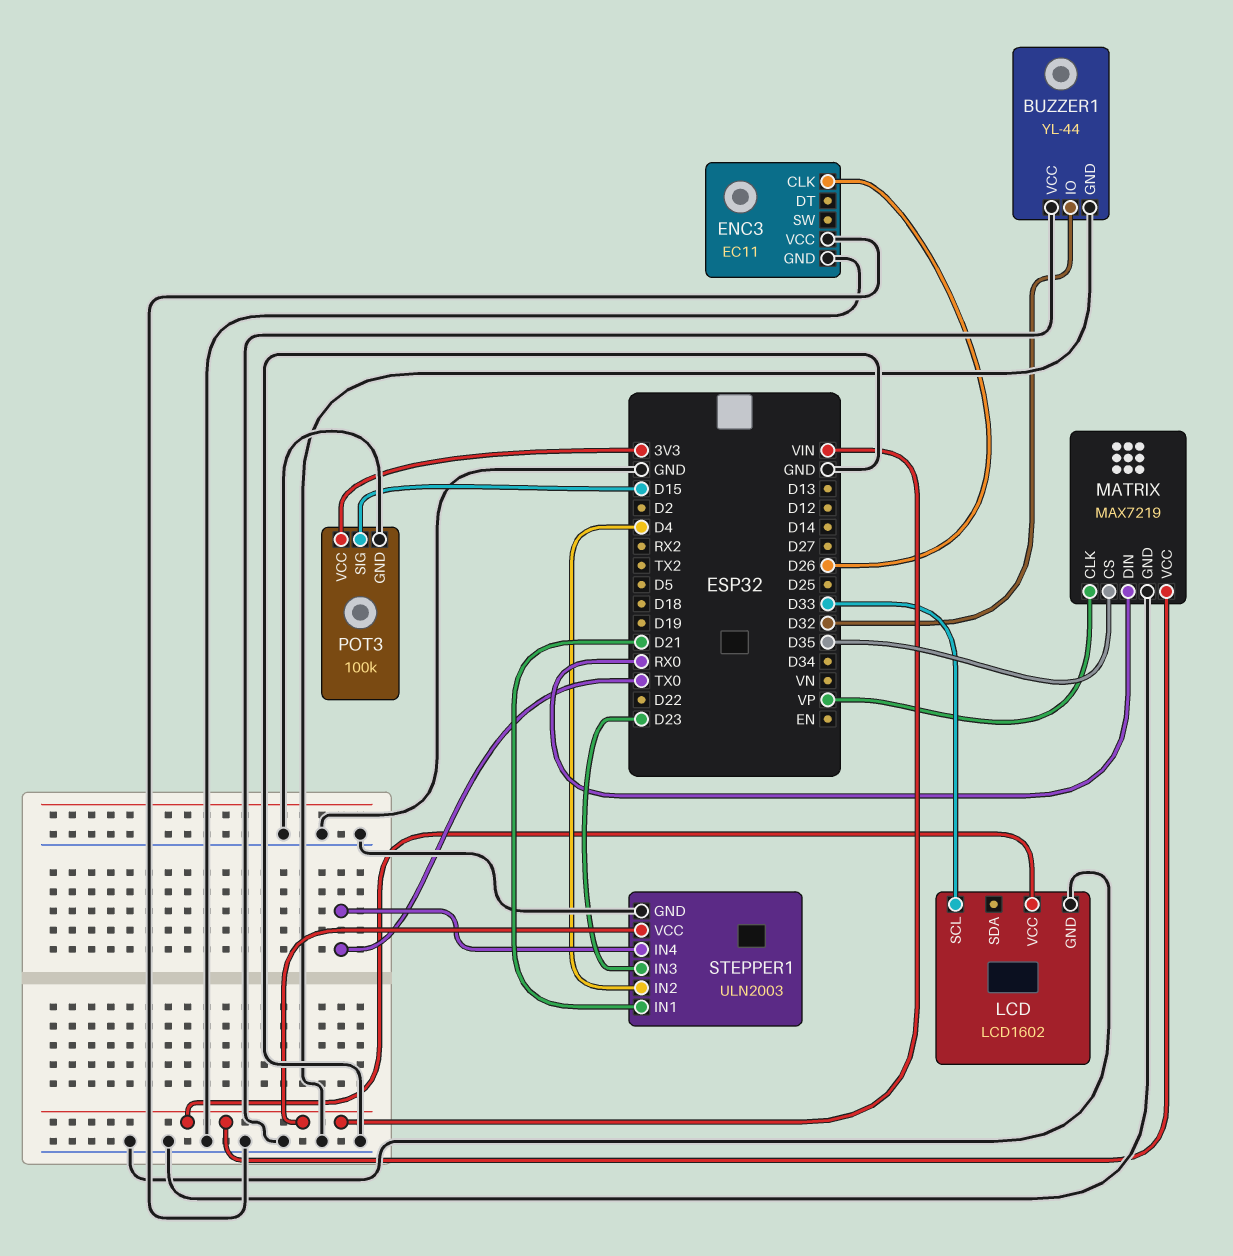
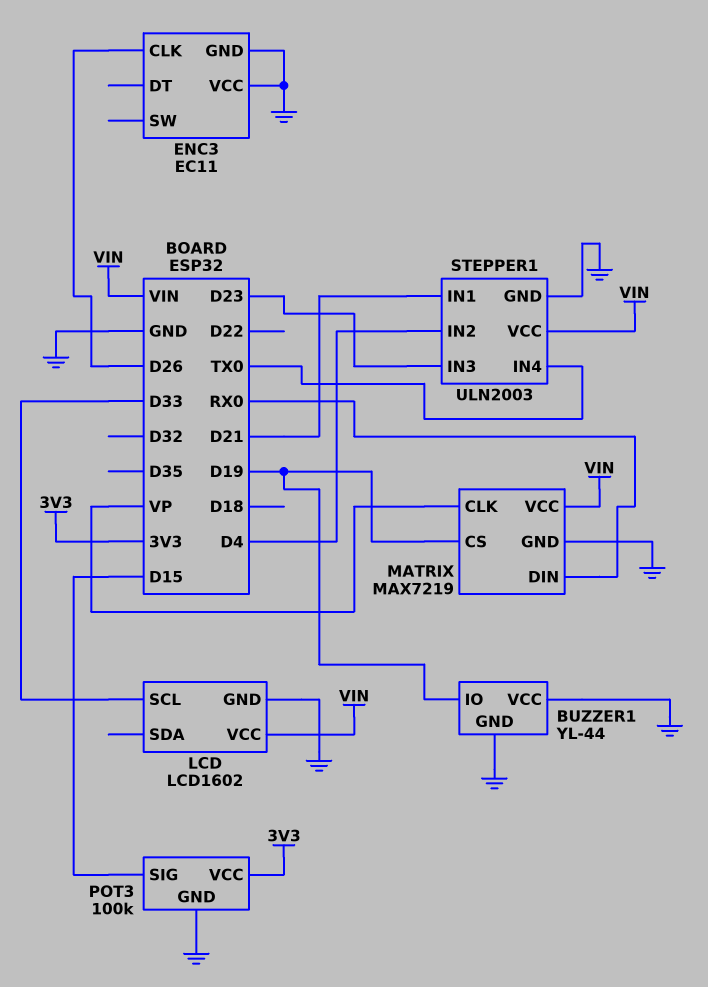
BUZZER1 pin IO: D32 -> D19
MATRIX pin CS: D35 -> D19

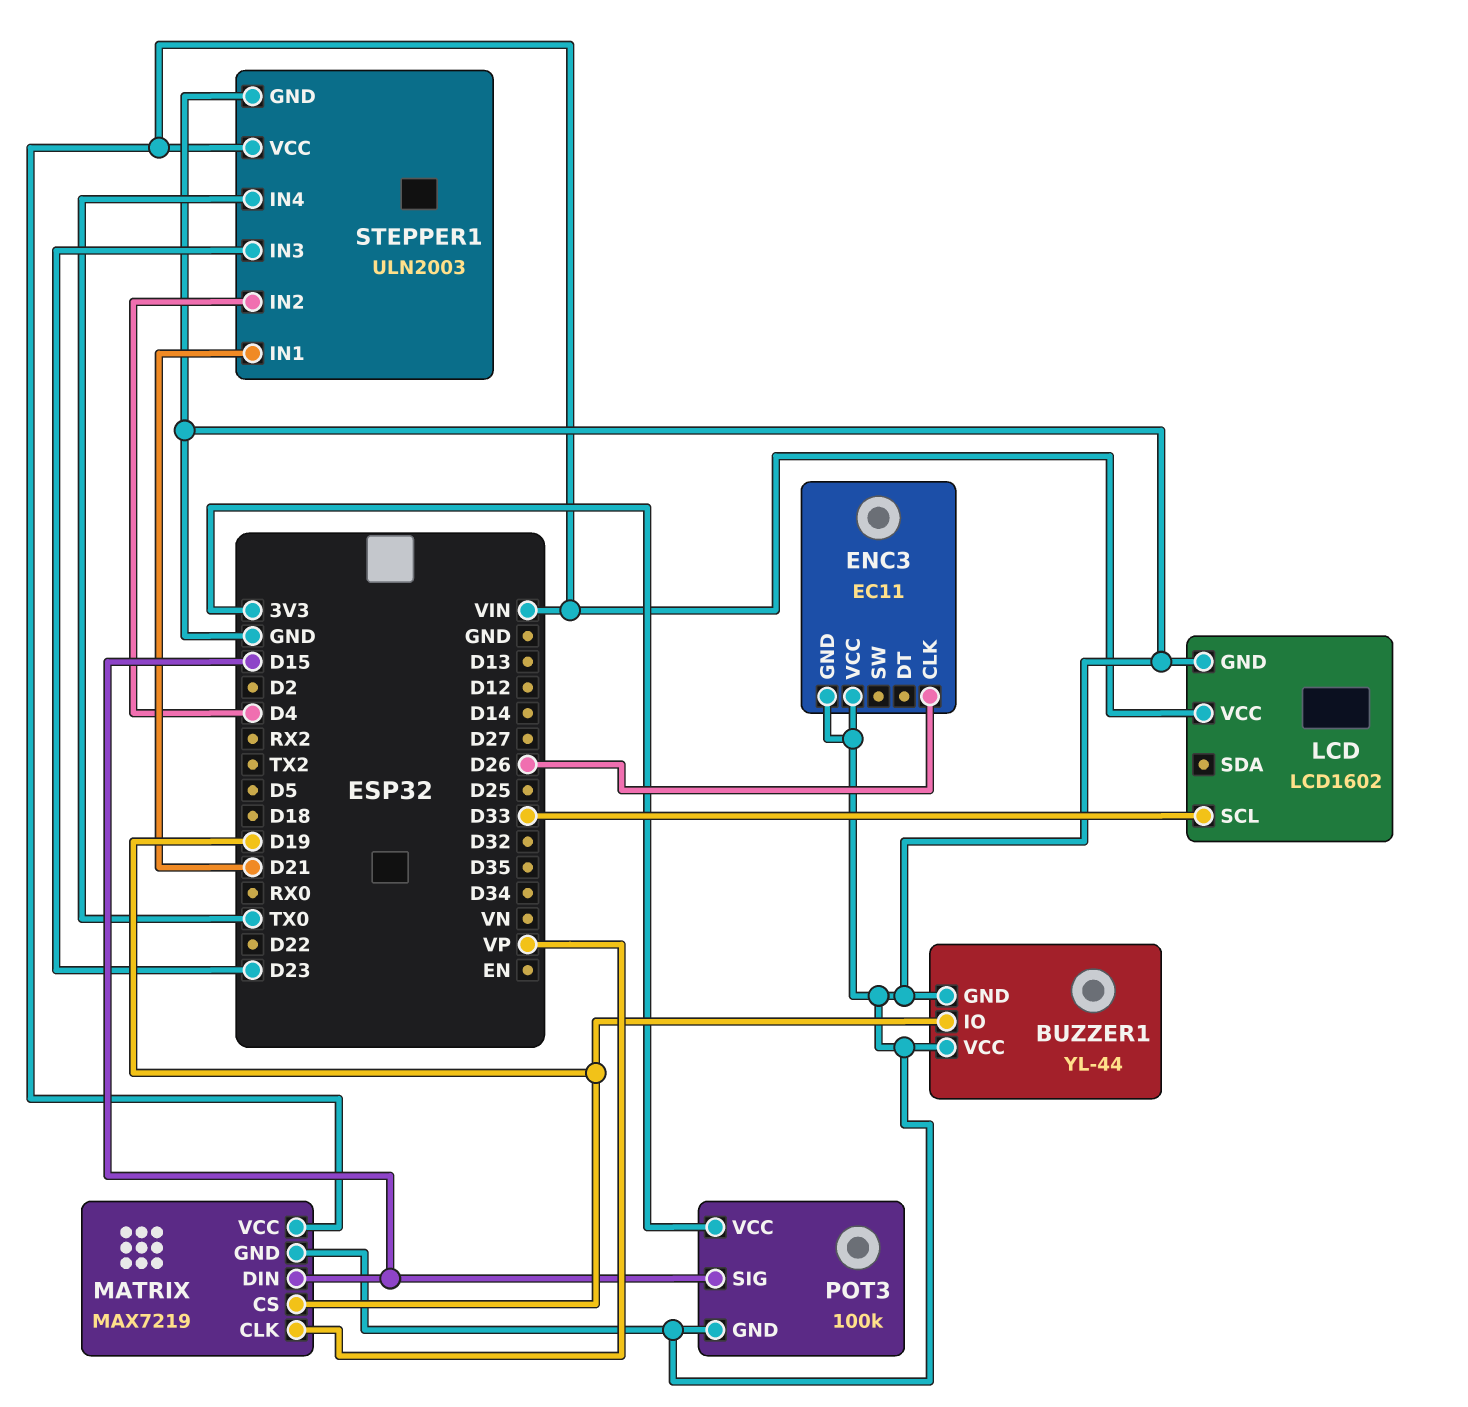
MATRIX pin DIN: RX0 -> D15

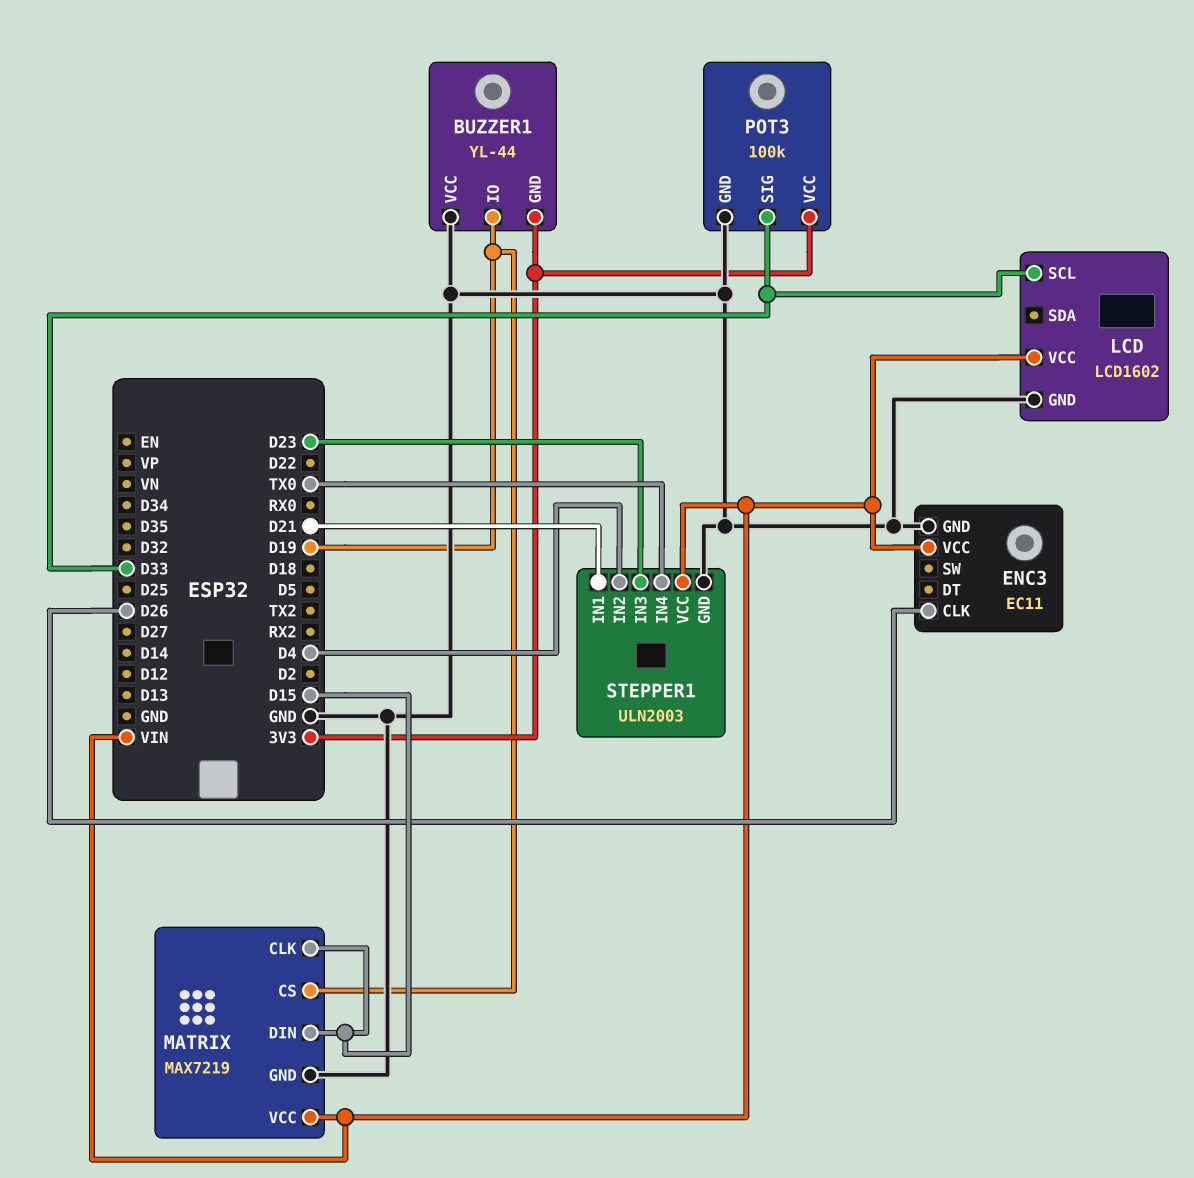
BUZZER1 pin GND: GND -> 3V3
ENC3 pin VCC: GND -> VIN
MATRIX pin CLK: VP -> D15
POT3 pin SIG: D15 -> D33

